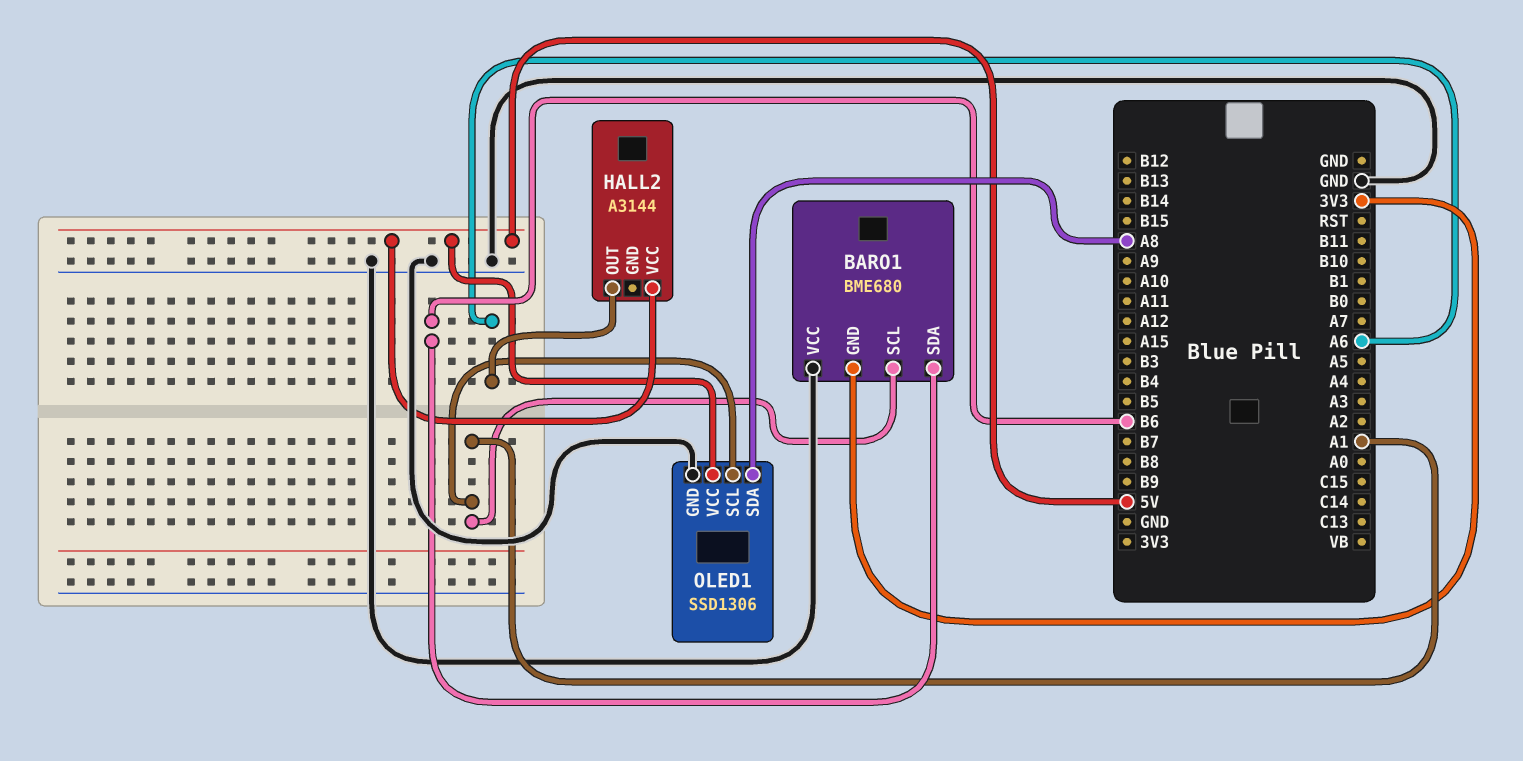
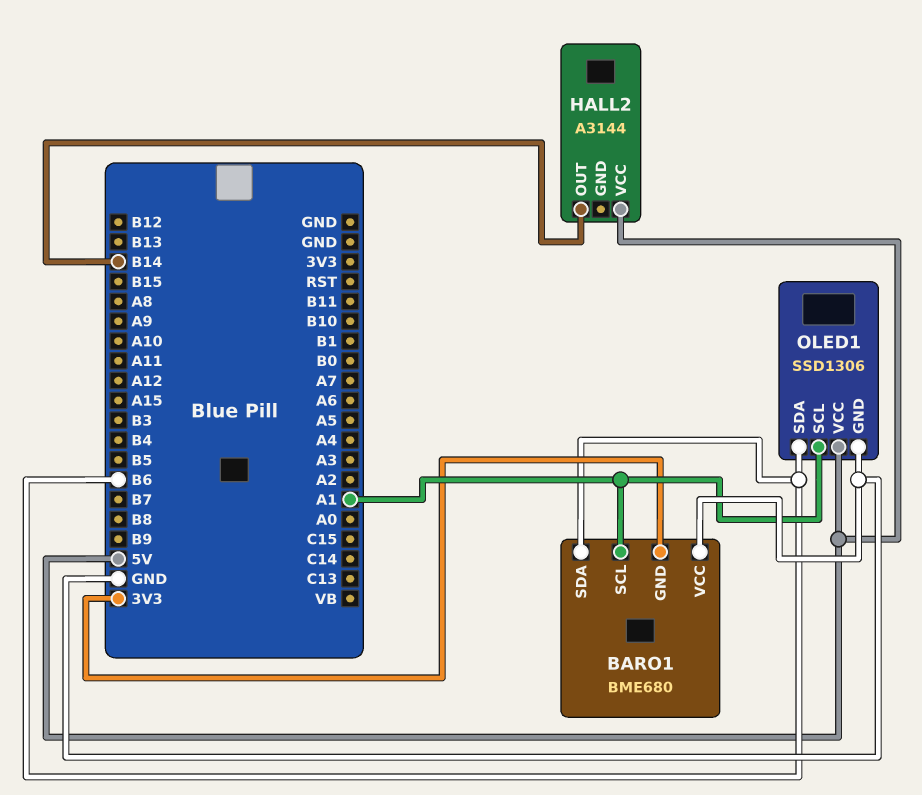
HALL2 pin OUT: A6 -> B14
OLED1 pin SDA: A8 -> B6

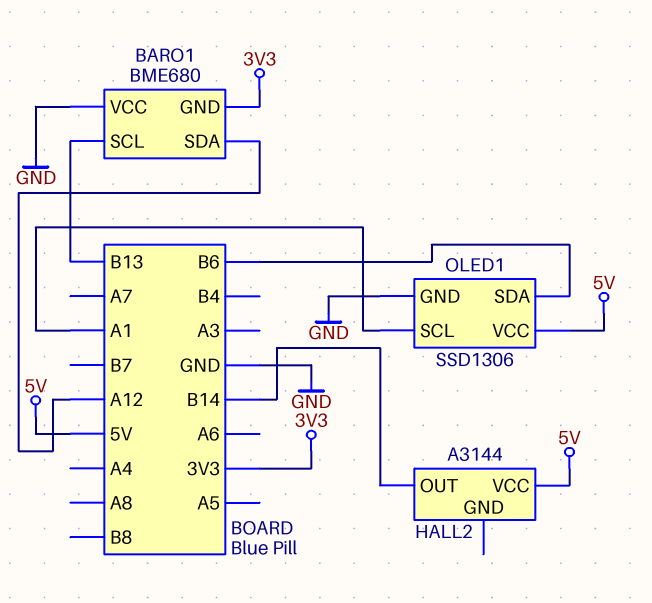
BARO1 pin SCL: A1 -> B13
BARO1 pin SDA: B6 -> A12

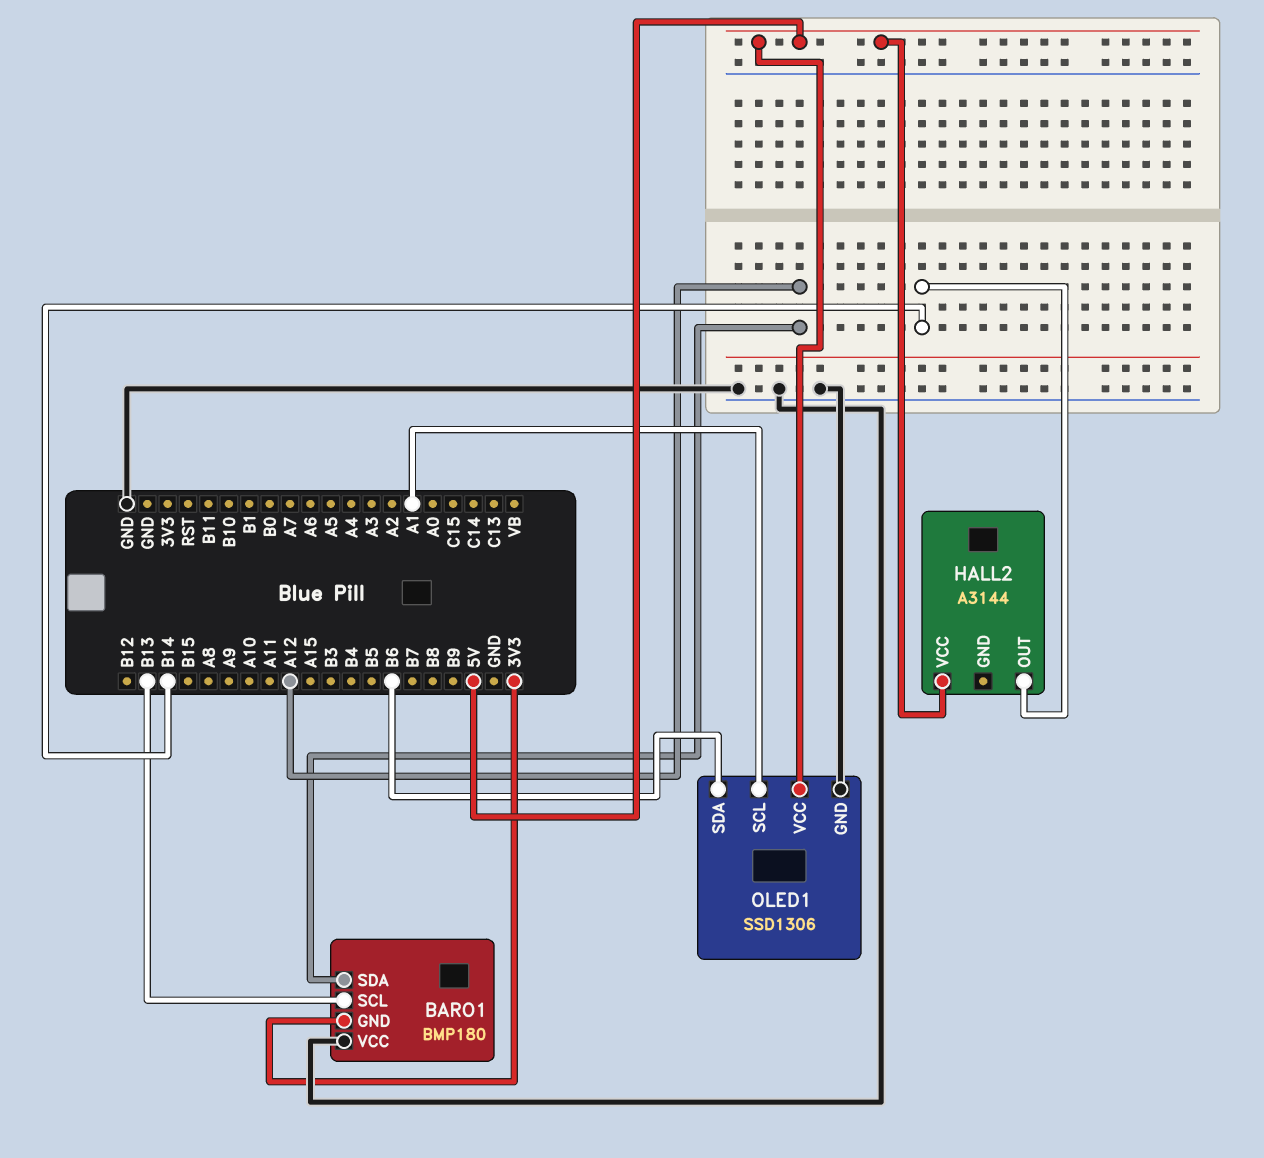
BARO1: BME680 -> BMP180

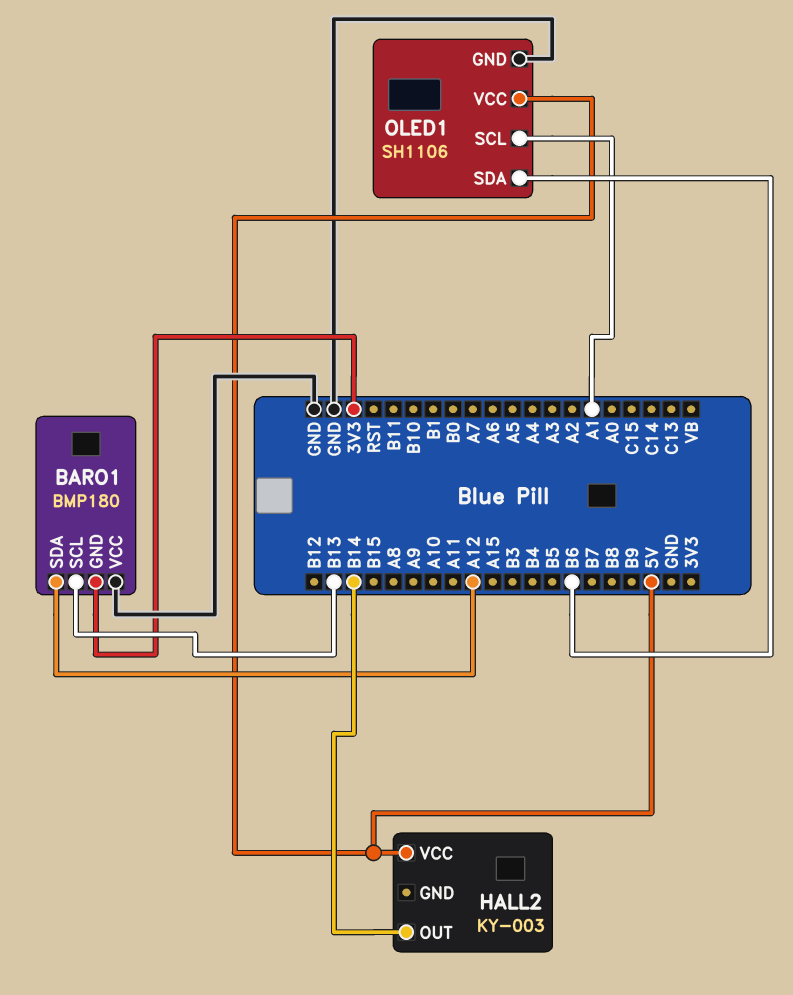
HALL2: A3144 -> KY-003
OLED1: SSD1306 -> SH1106

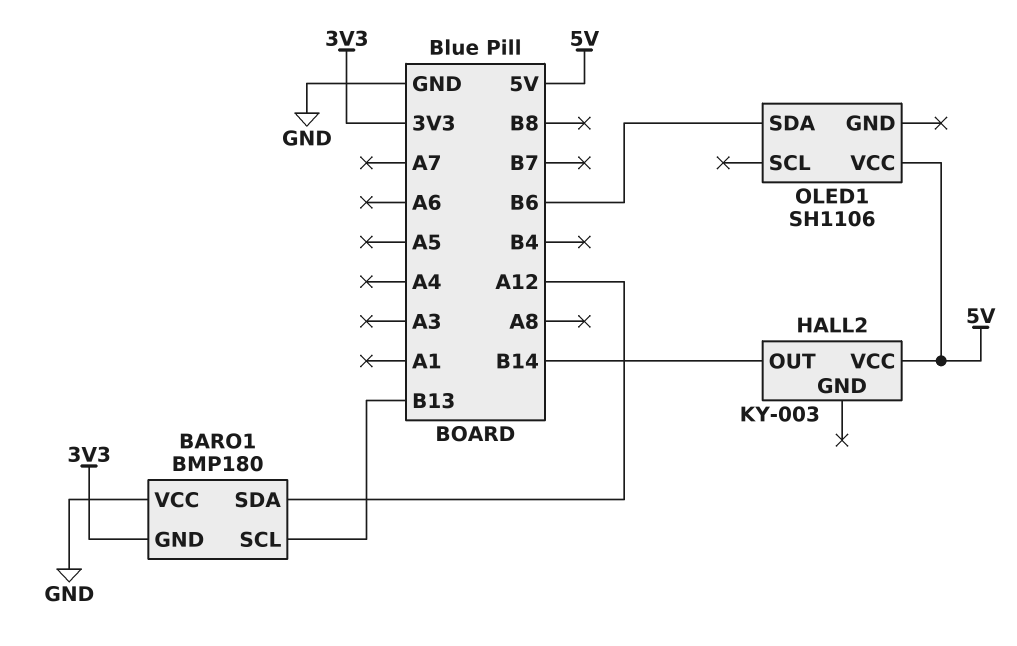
OLED1 pin GND: GND -> none
OLED1 pin SCL: A1 -> none

